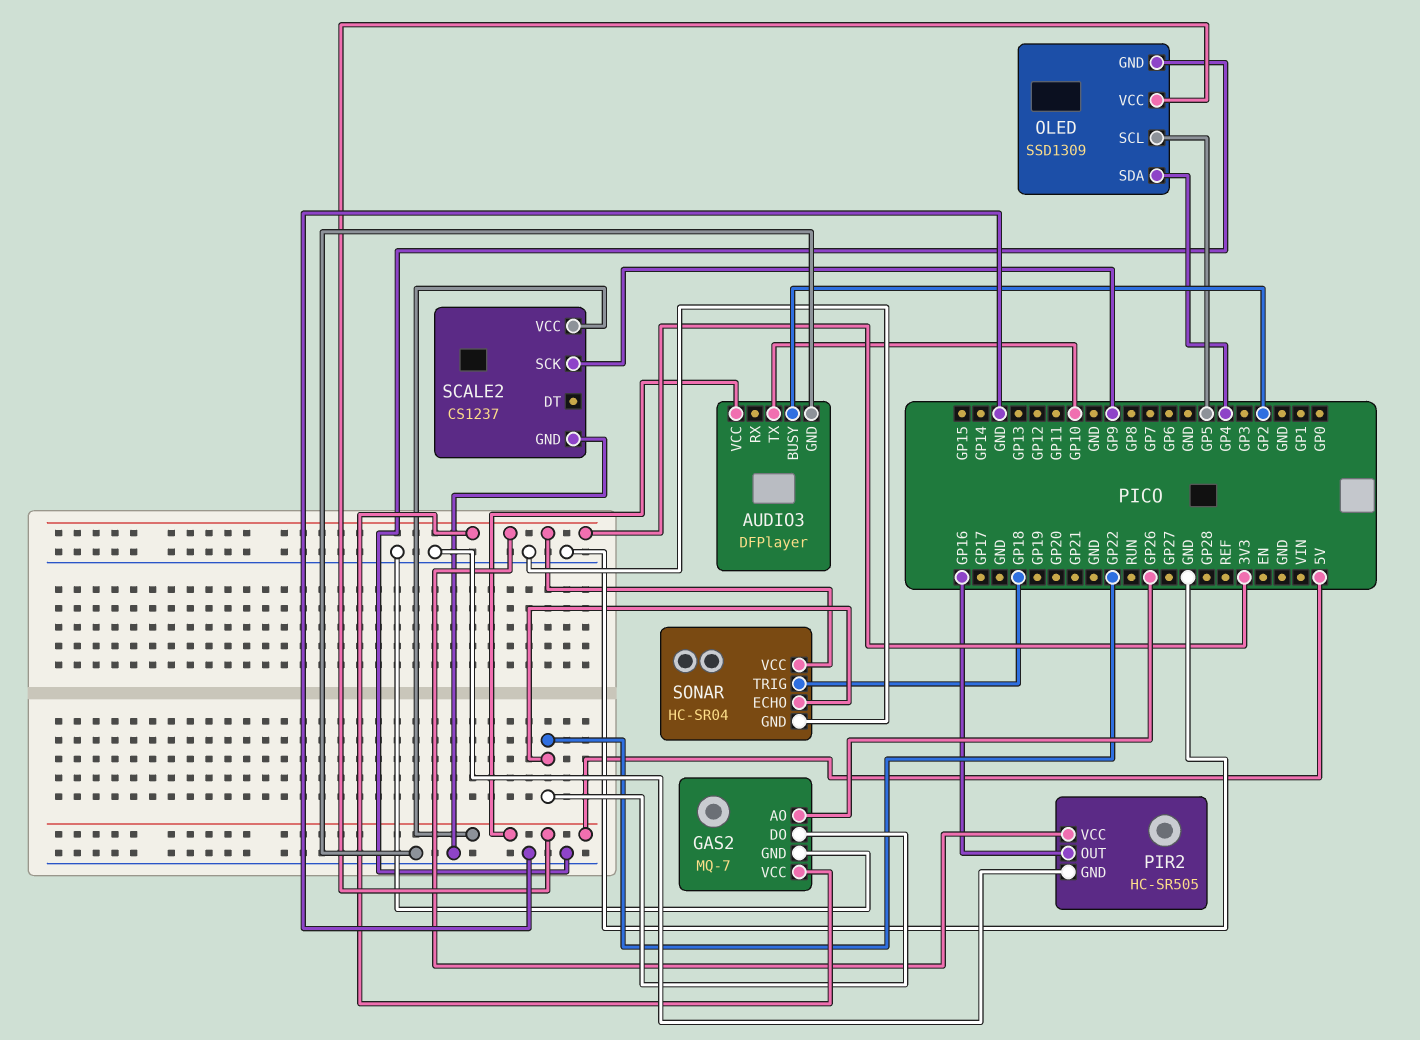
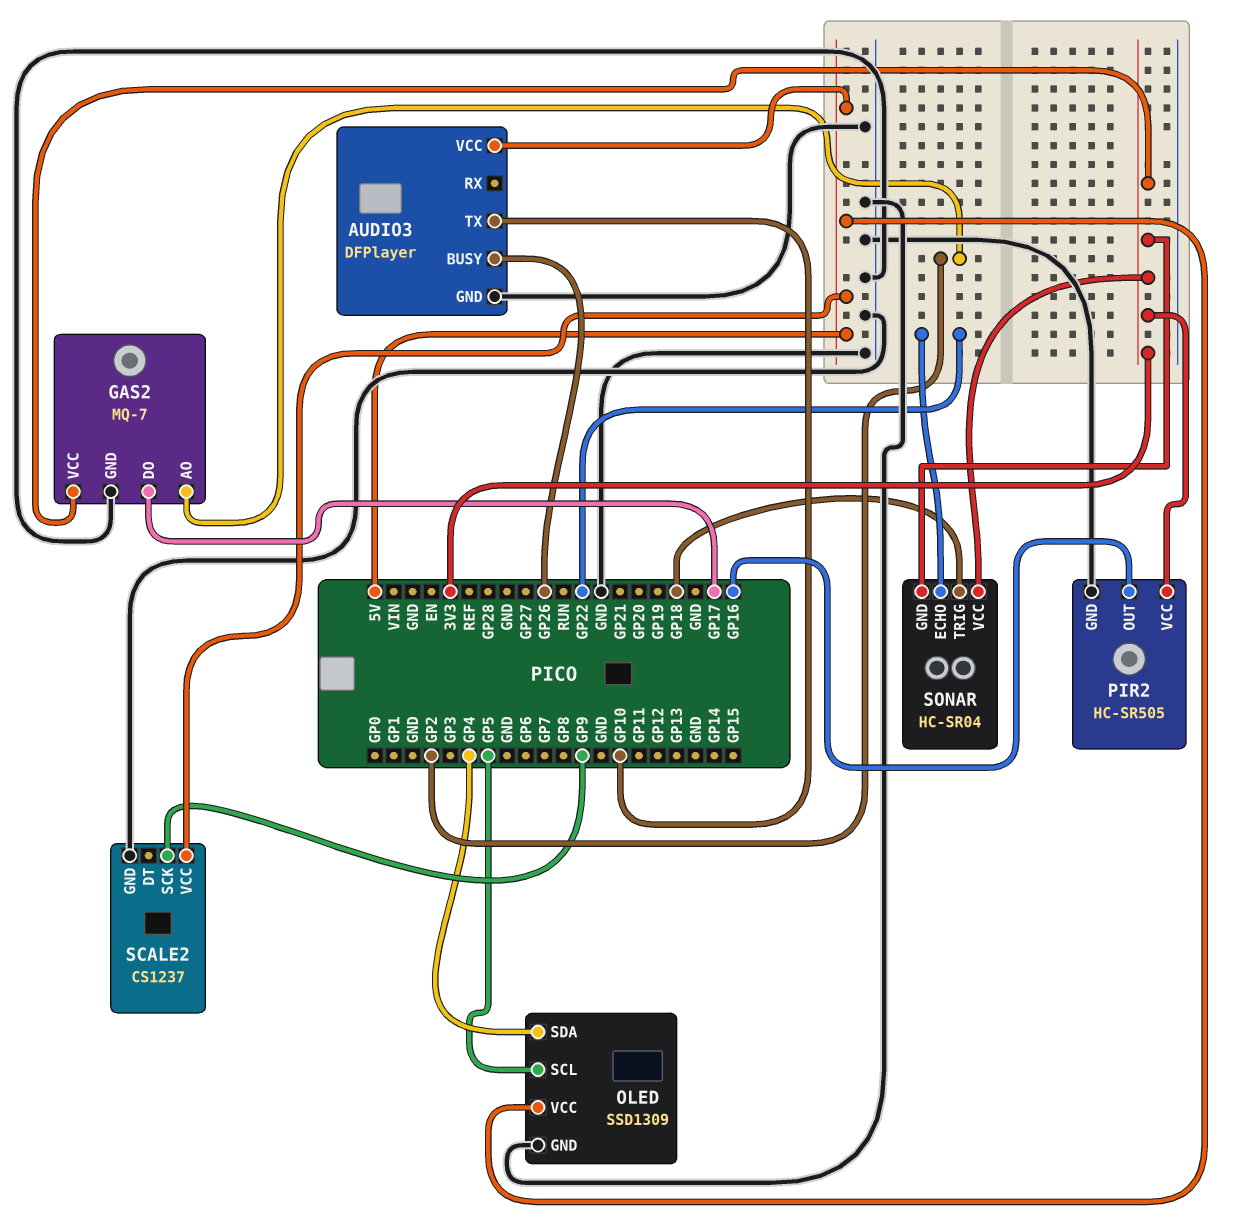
AUDIO3 pin BUSY: GP2 -> GP26
GAS2 pin AO: GP26 -> GP2
GAS2 pin DO: GP22 -> GP17
SONAR pin GND: GND -> 3V3

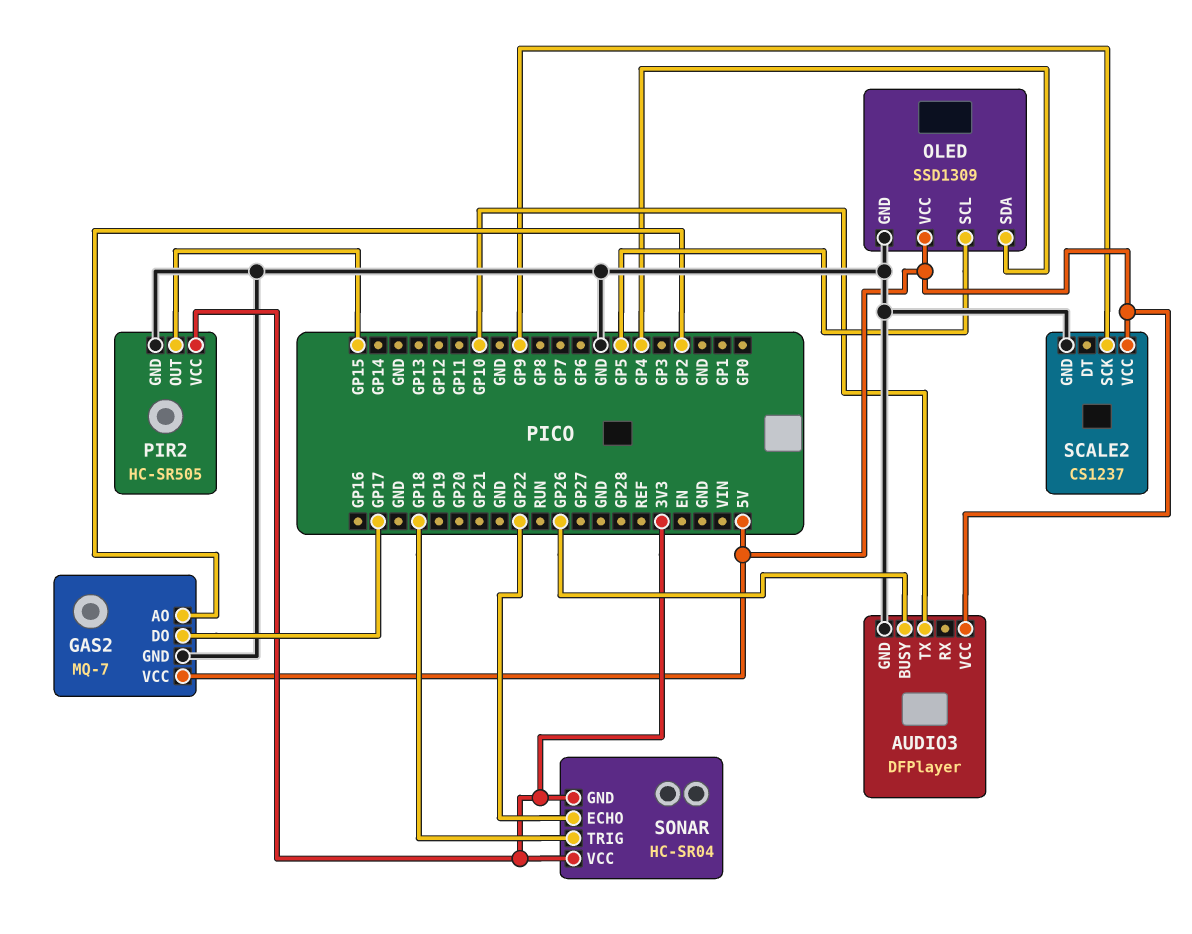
GAS2 pin VCC: 3V3 -> 5V
PIR2 pin OUT: GP16 -> GP15

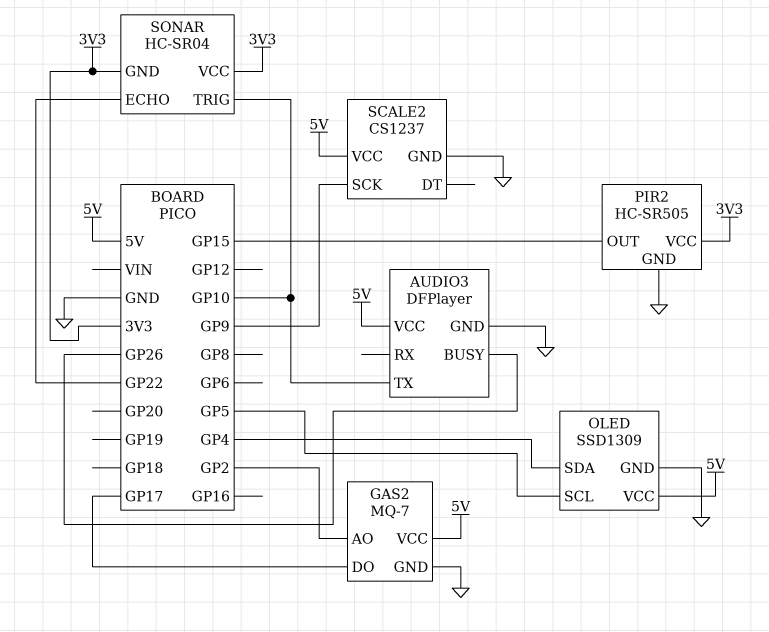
SONAR pin TRIG: GP18 -> GP10

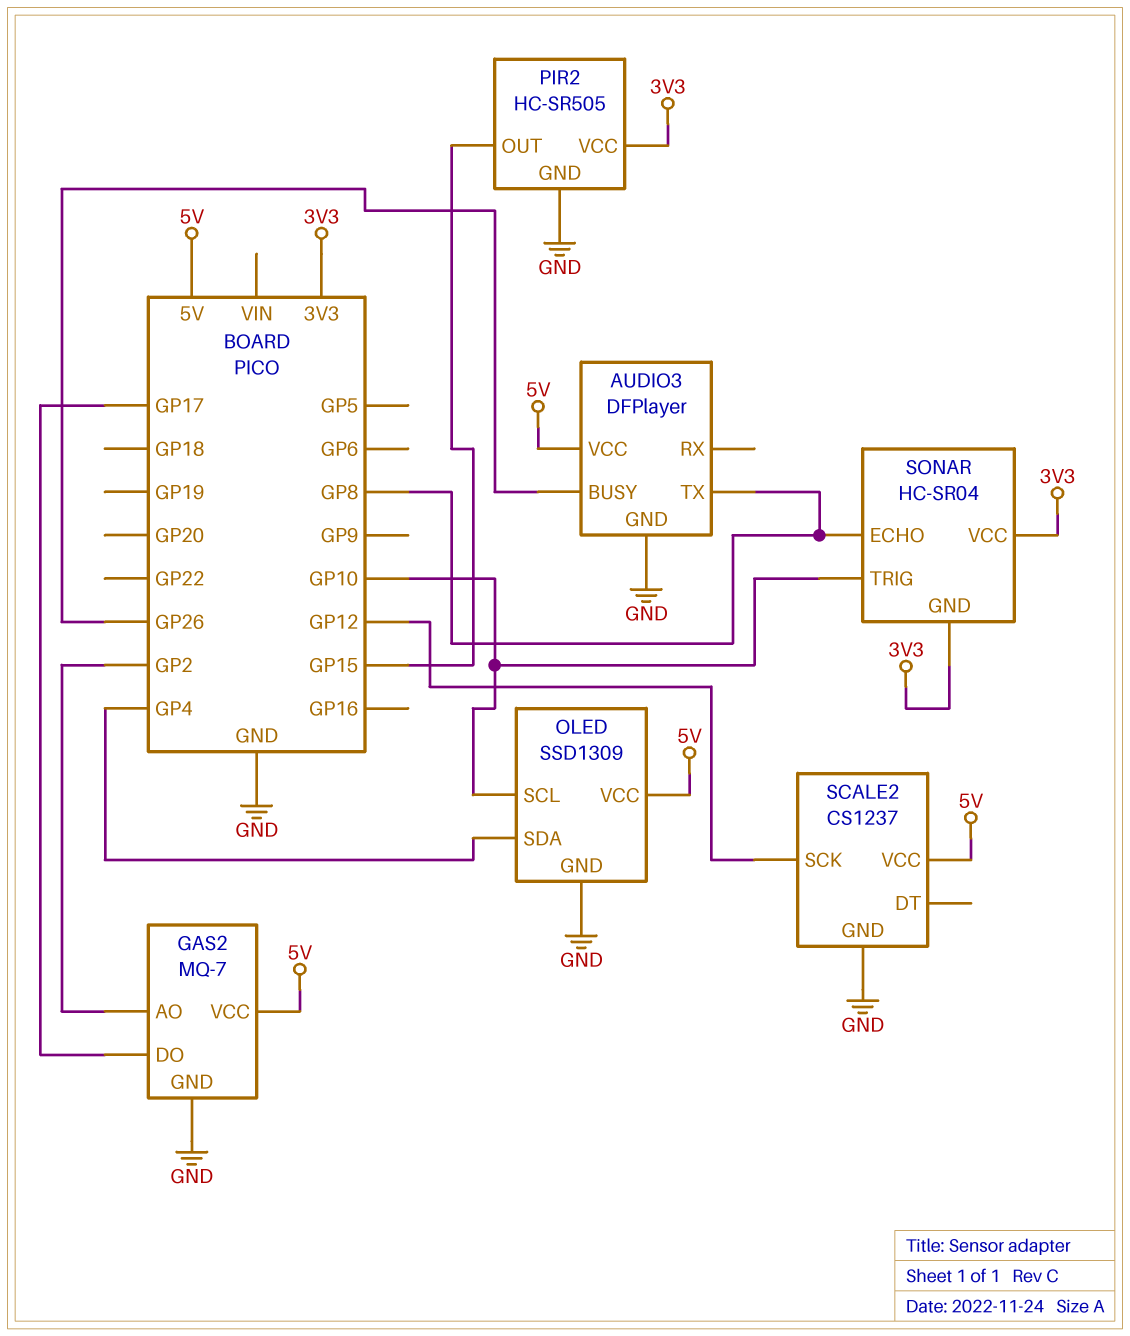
AUDIO3 pin TX: GP10 -> GP8
OLED pin SCL: GP5 -> GP10
SCALE2 pin SCK: GP9 -> GP12
SONAR pin ECHO: GP22 -> GP8

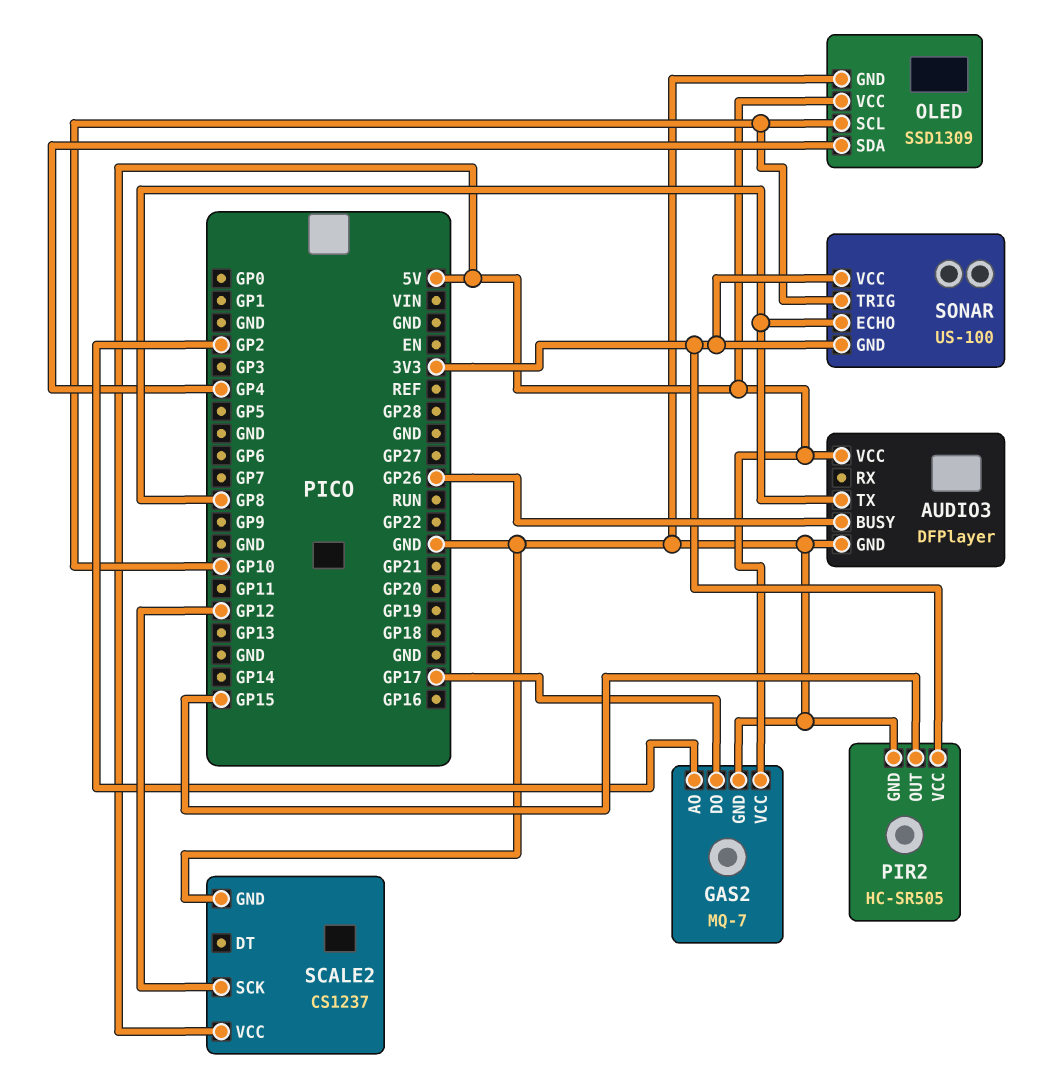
SONAR: HC-SR04 -> US-100

